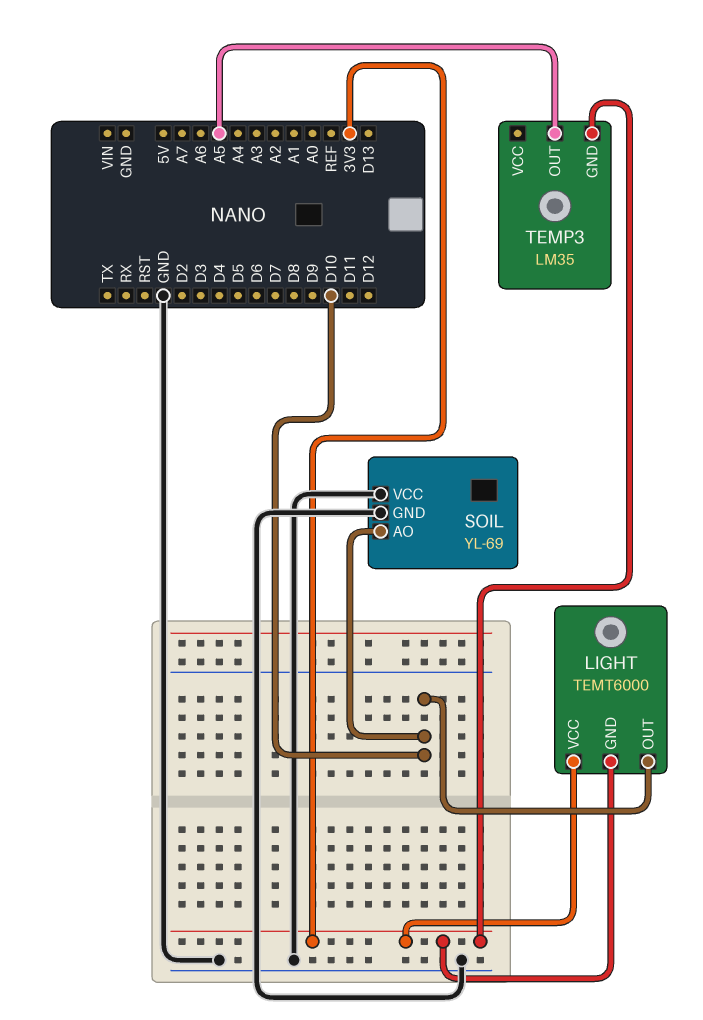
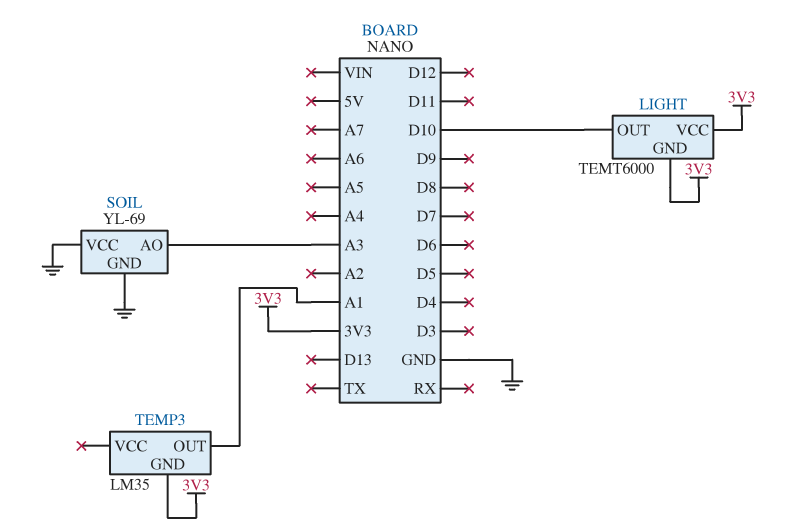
SOIL pin AO: D10 -> A3
TEMP3 pin OUT: A5 -> A1

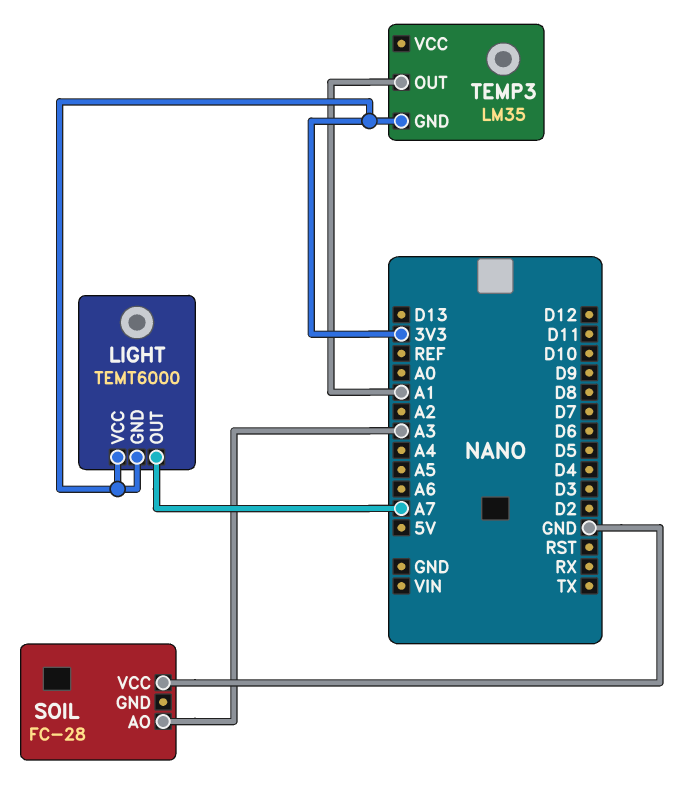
LIGHT pin OUT: D10 -> A7
SOIL: YL-69 -> FC-28
SOIL pin GND: GND -> none

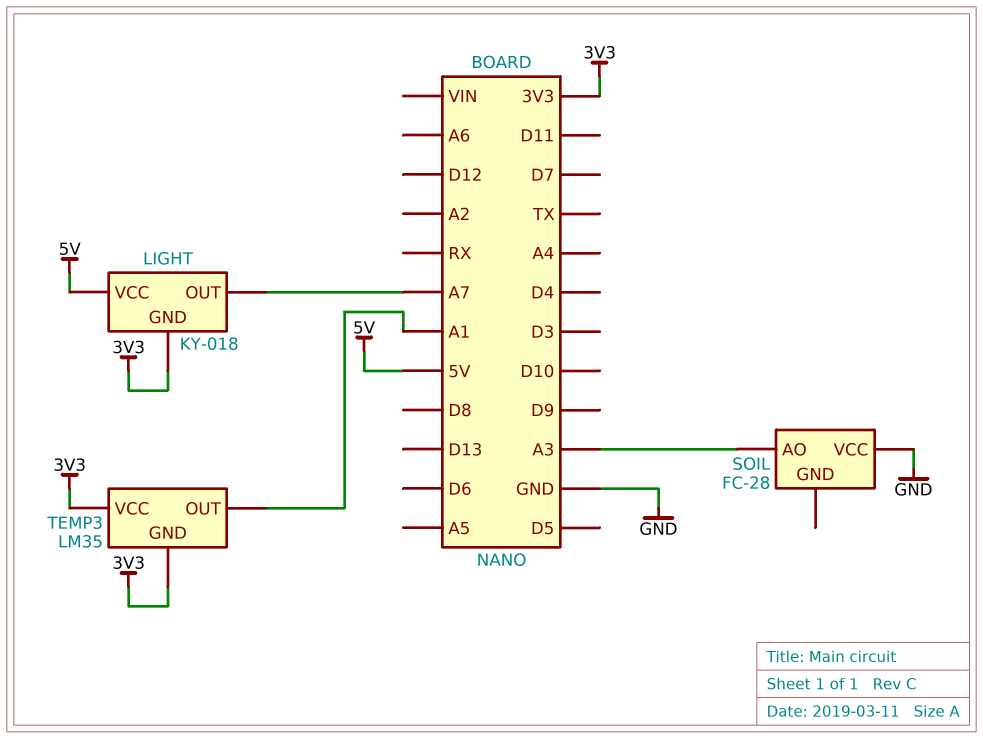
LIGHT: TEMT6000 -> KY-018
LIGHT pin VCC: 3V3 -> 5V
TEMP3 pin VCC: none -> 3V3

